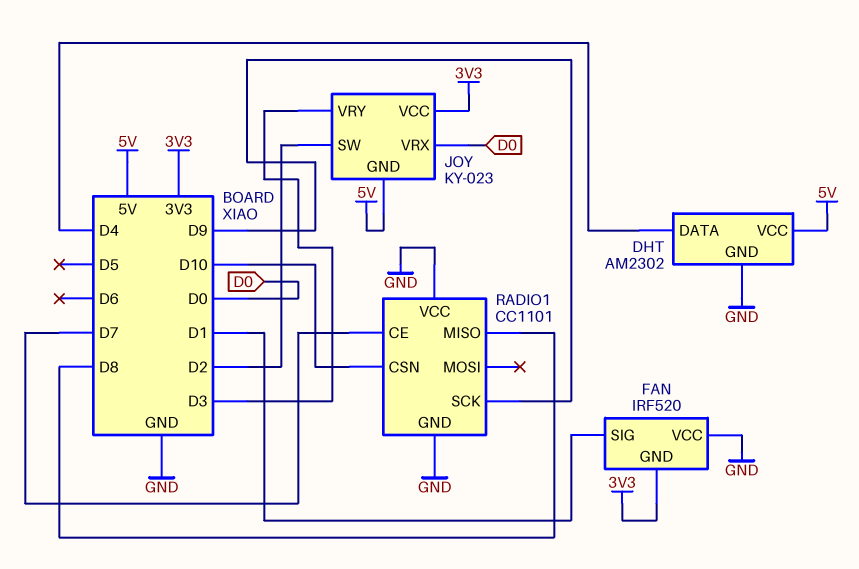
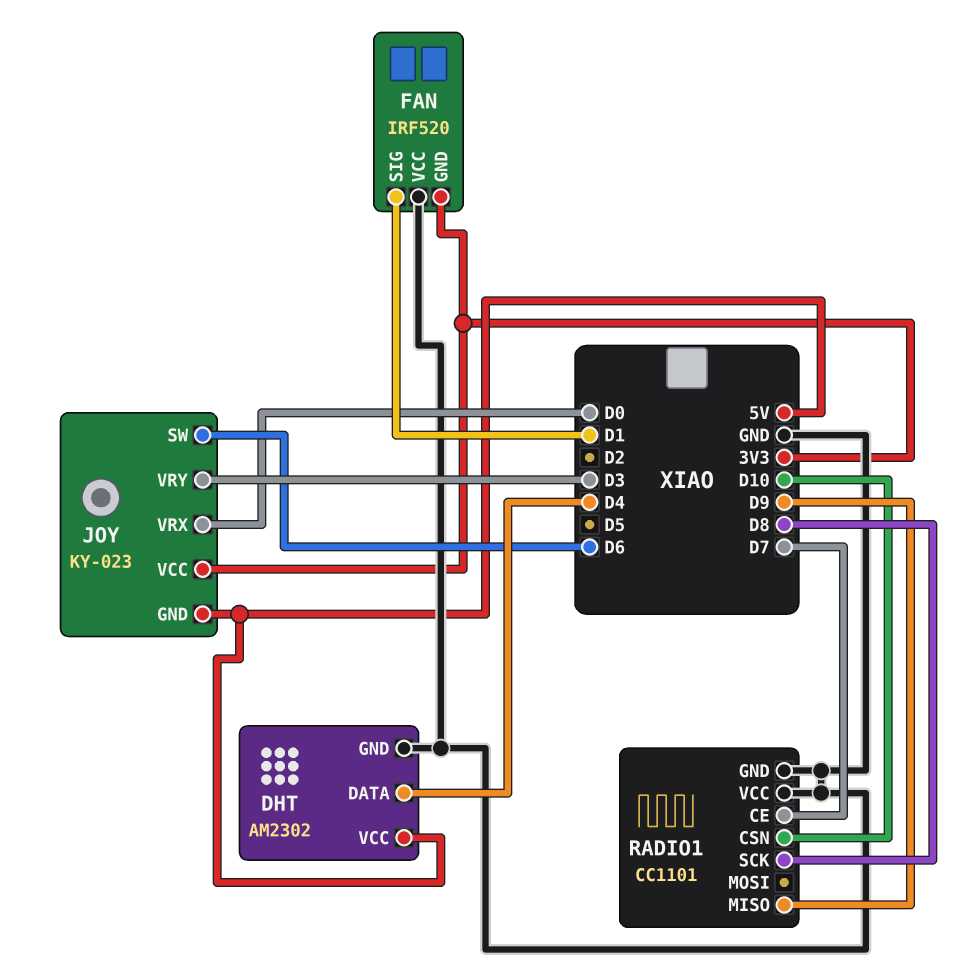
JOY pin SW: D2 -> D6
RADIO1 pin MISO: D8 -> D9
RADIO1 pin SCK: D9 -> D8

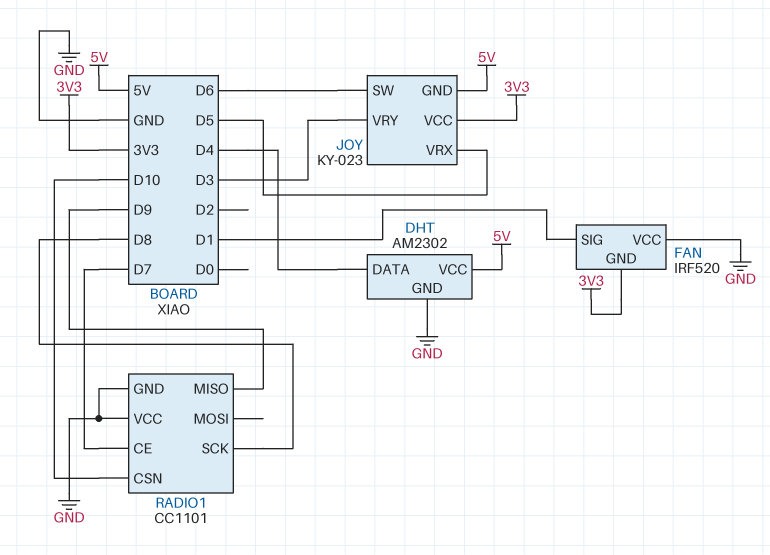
JOY pin VRX: D0 -> D5

